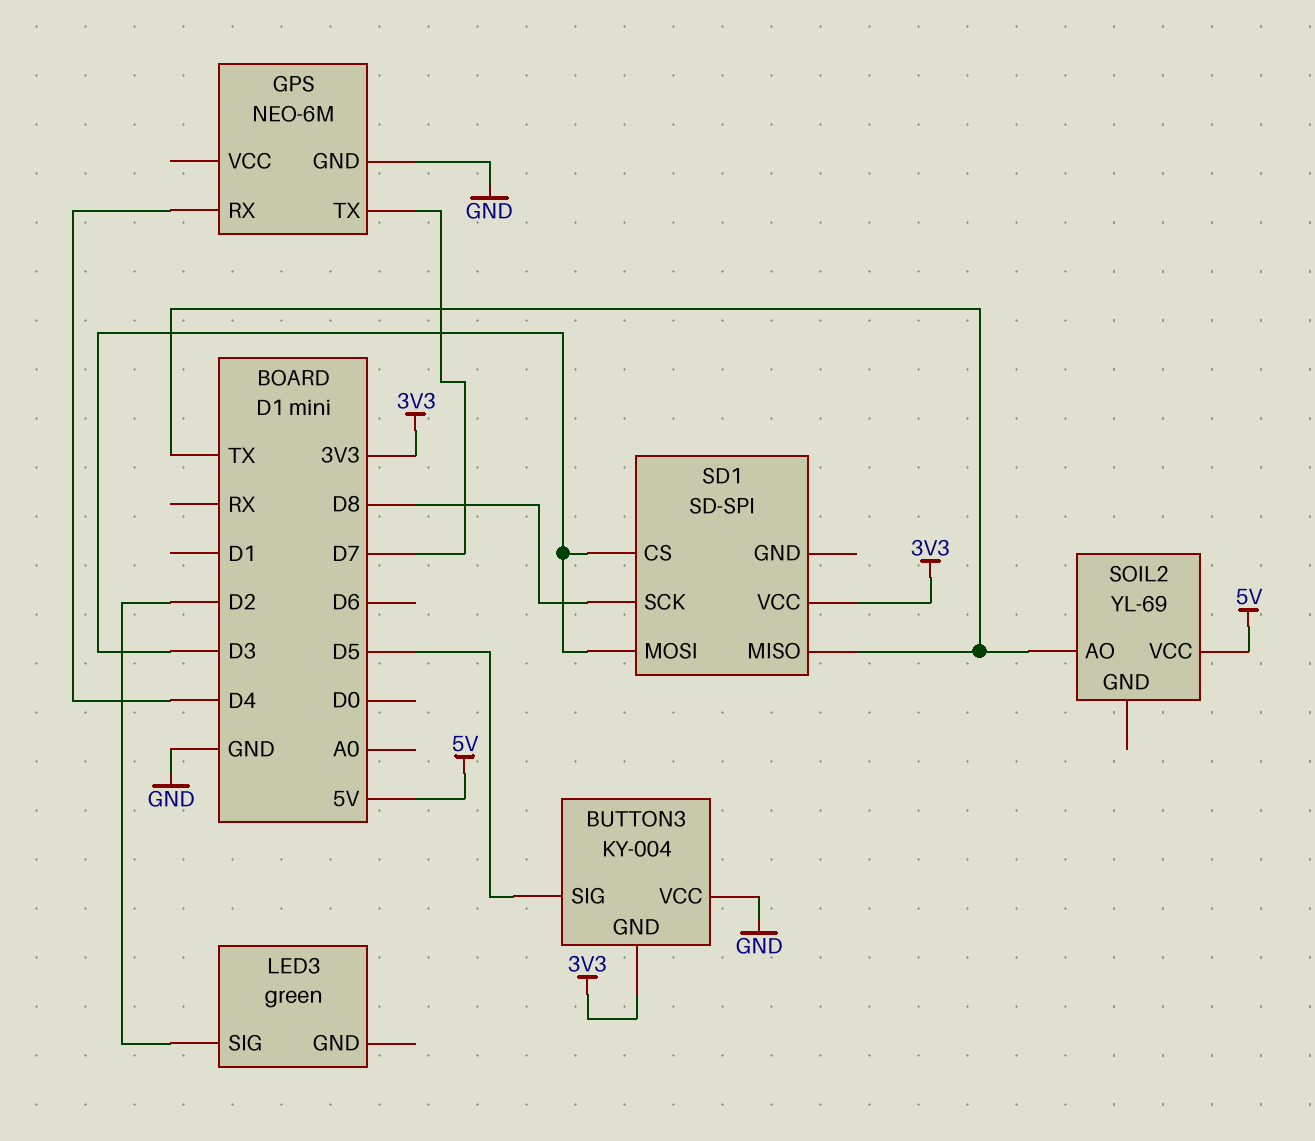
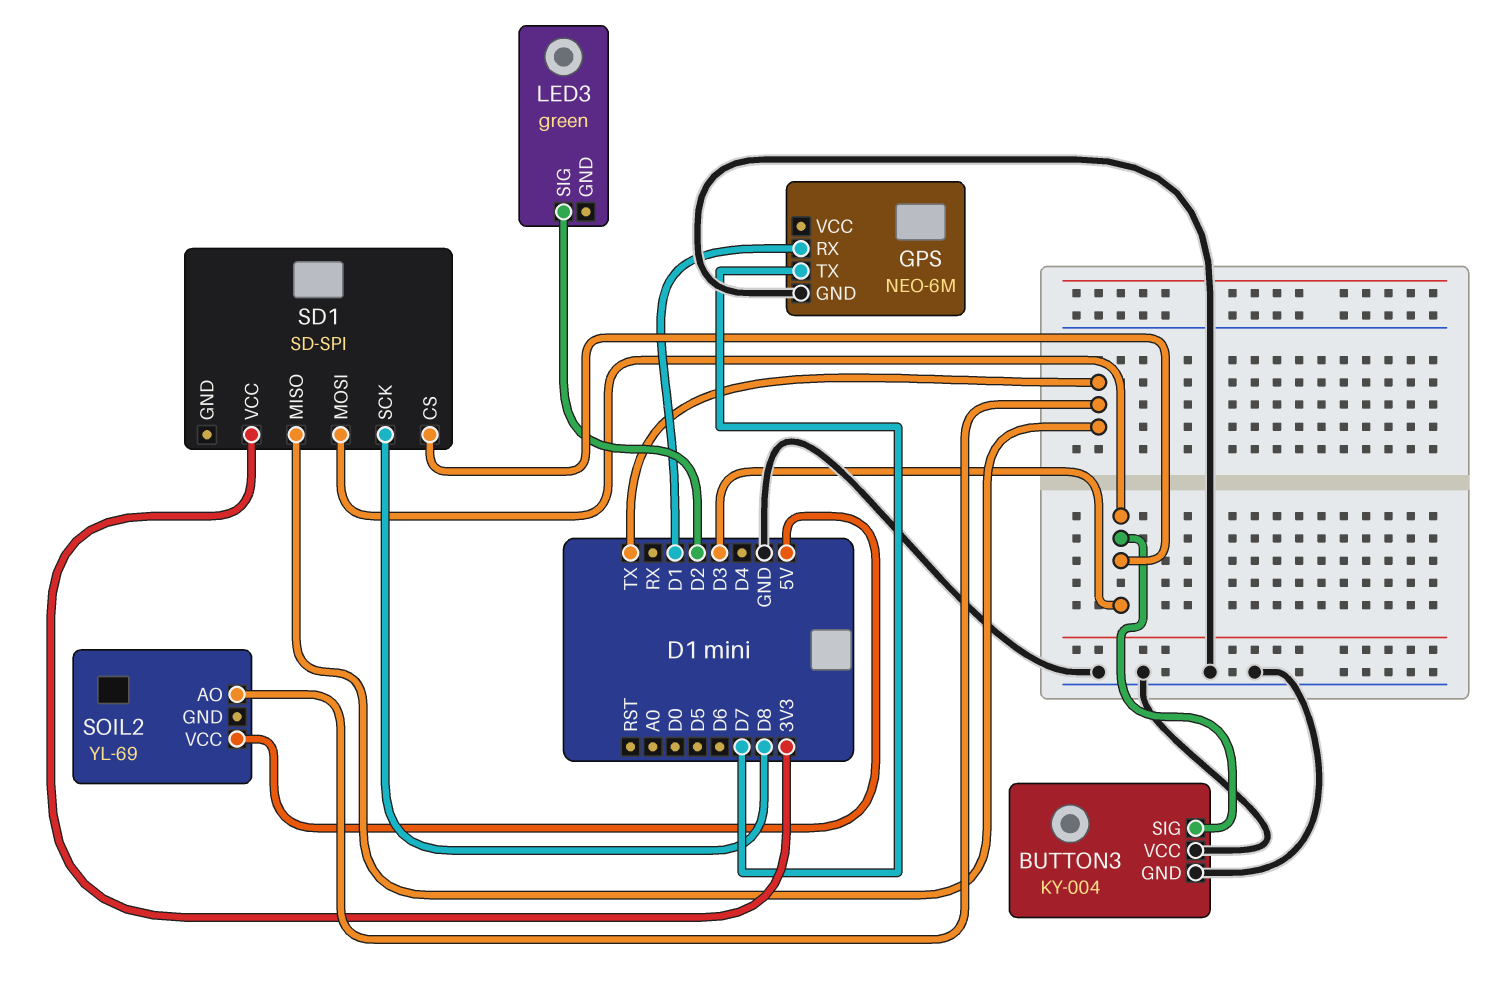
BUTTON3 pin GND: 3V3 -> GND
BUTTON3 pin SIG: D5 -> D3
GPS pin RX: D4 -> D1

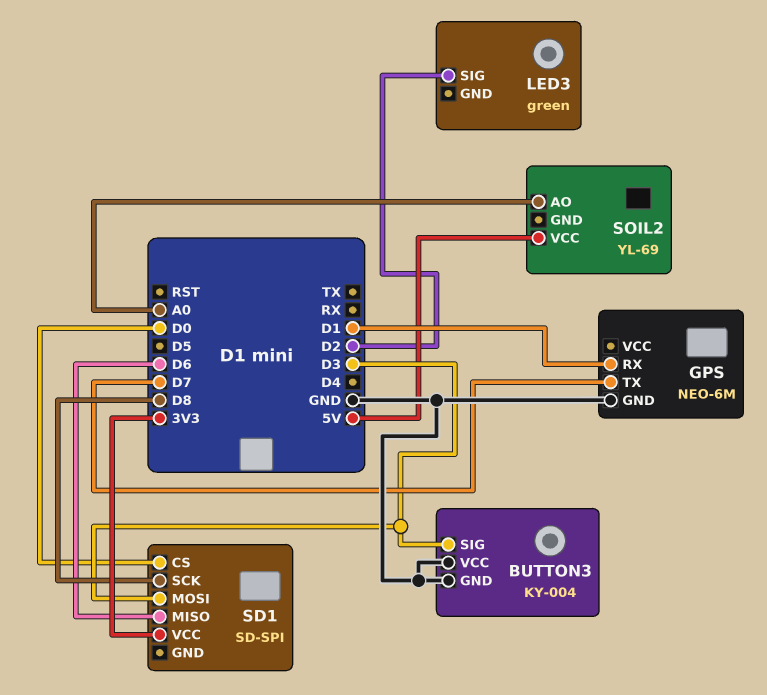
SD1 pin CS: D3 -> D0
SD1 pin MISO: TX -> D6
SOIL2 pin AO: TX -> A0

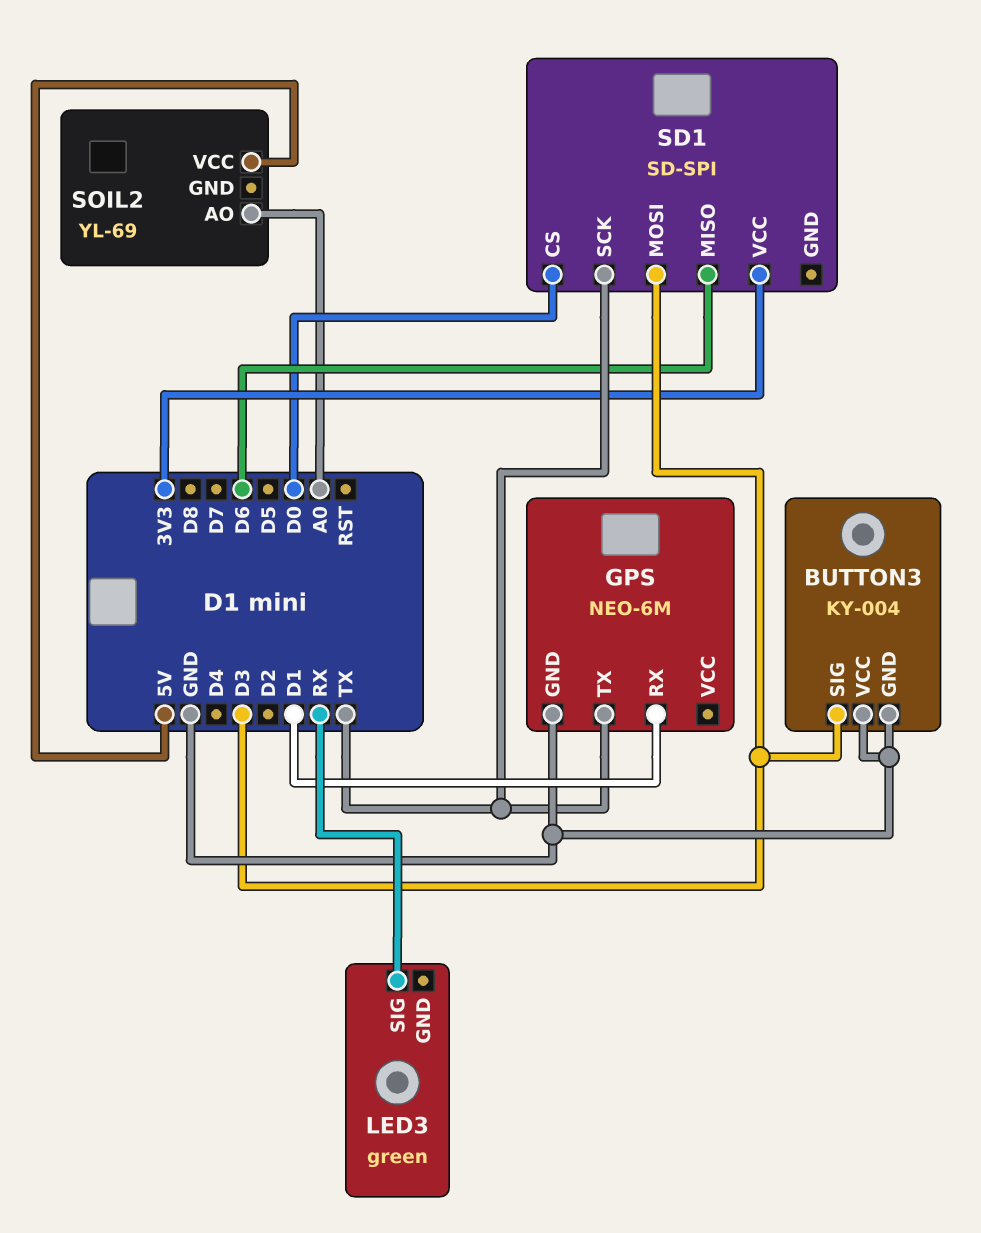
GPS pin TX: D7 -> TX
LED3 pin SIG: D2 -> RX
SD1 pin SCK: D8 -> TX

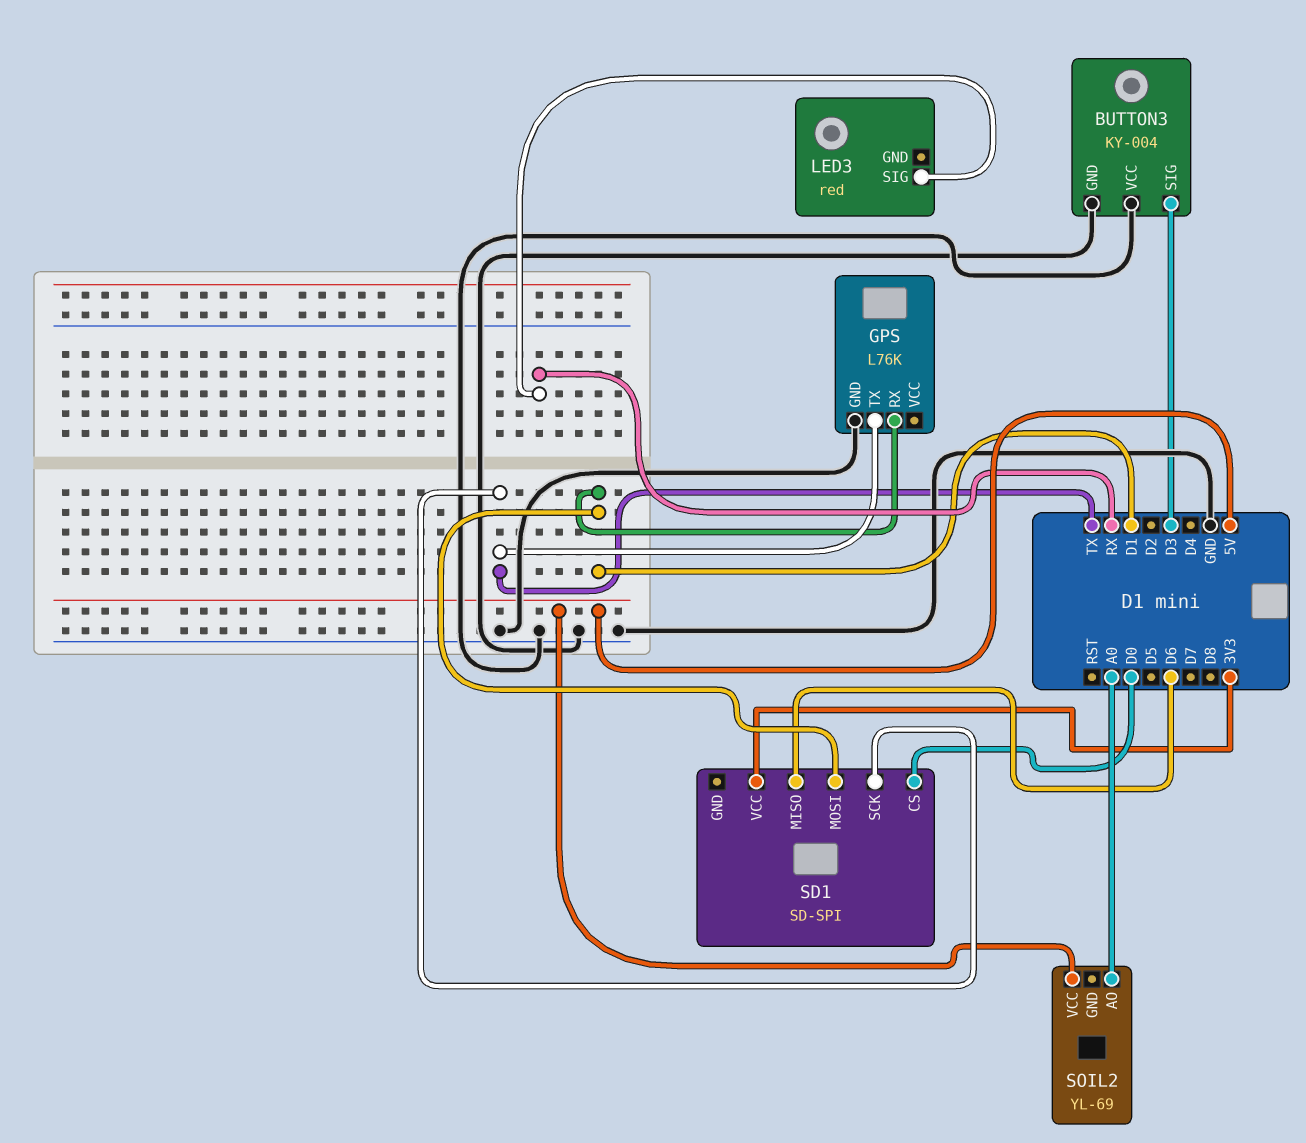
GPS: NEO-6M -> L76K
LED3: green -> red
SD1 pin MOSI: D3 -> D1

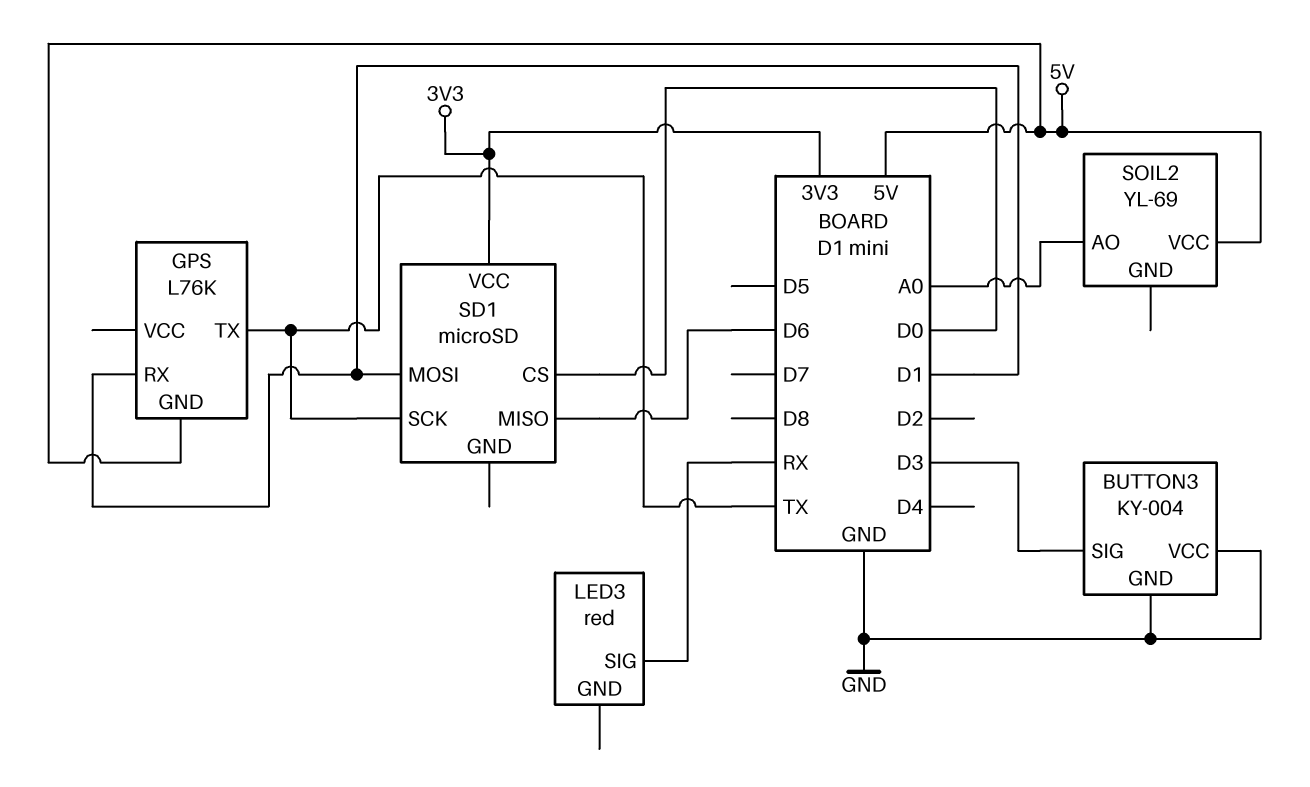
GPS pin GND: GND -> 5V
SD1: SD-SPI -> microSD

